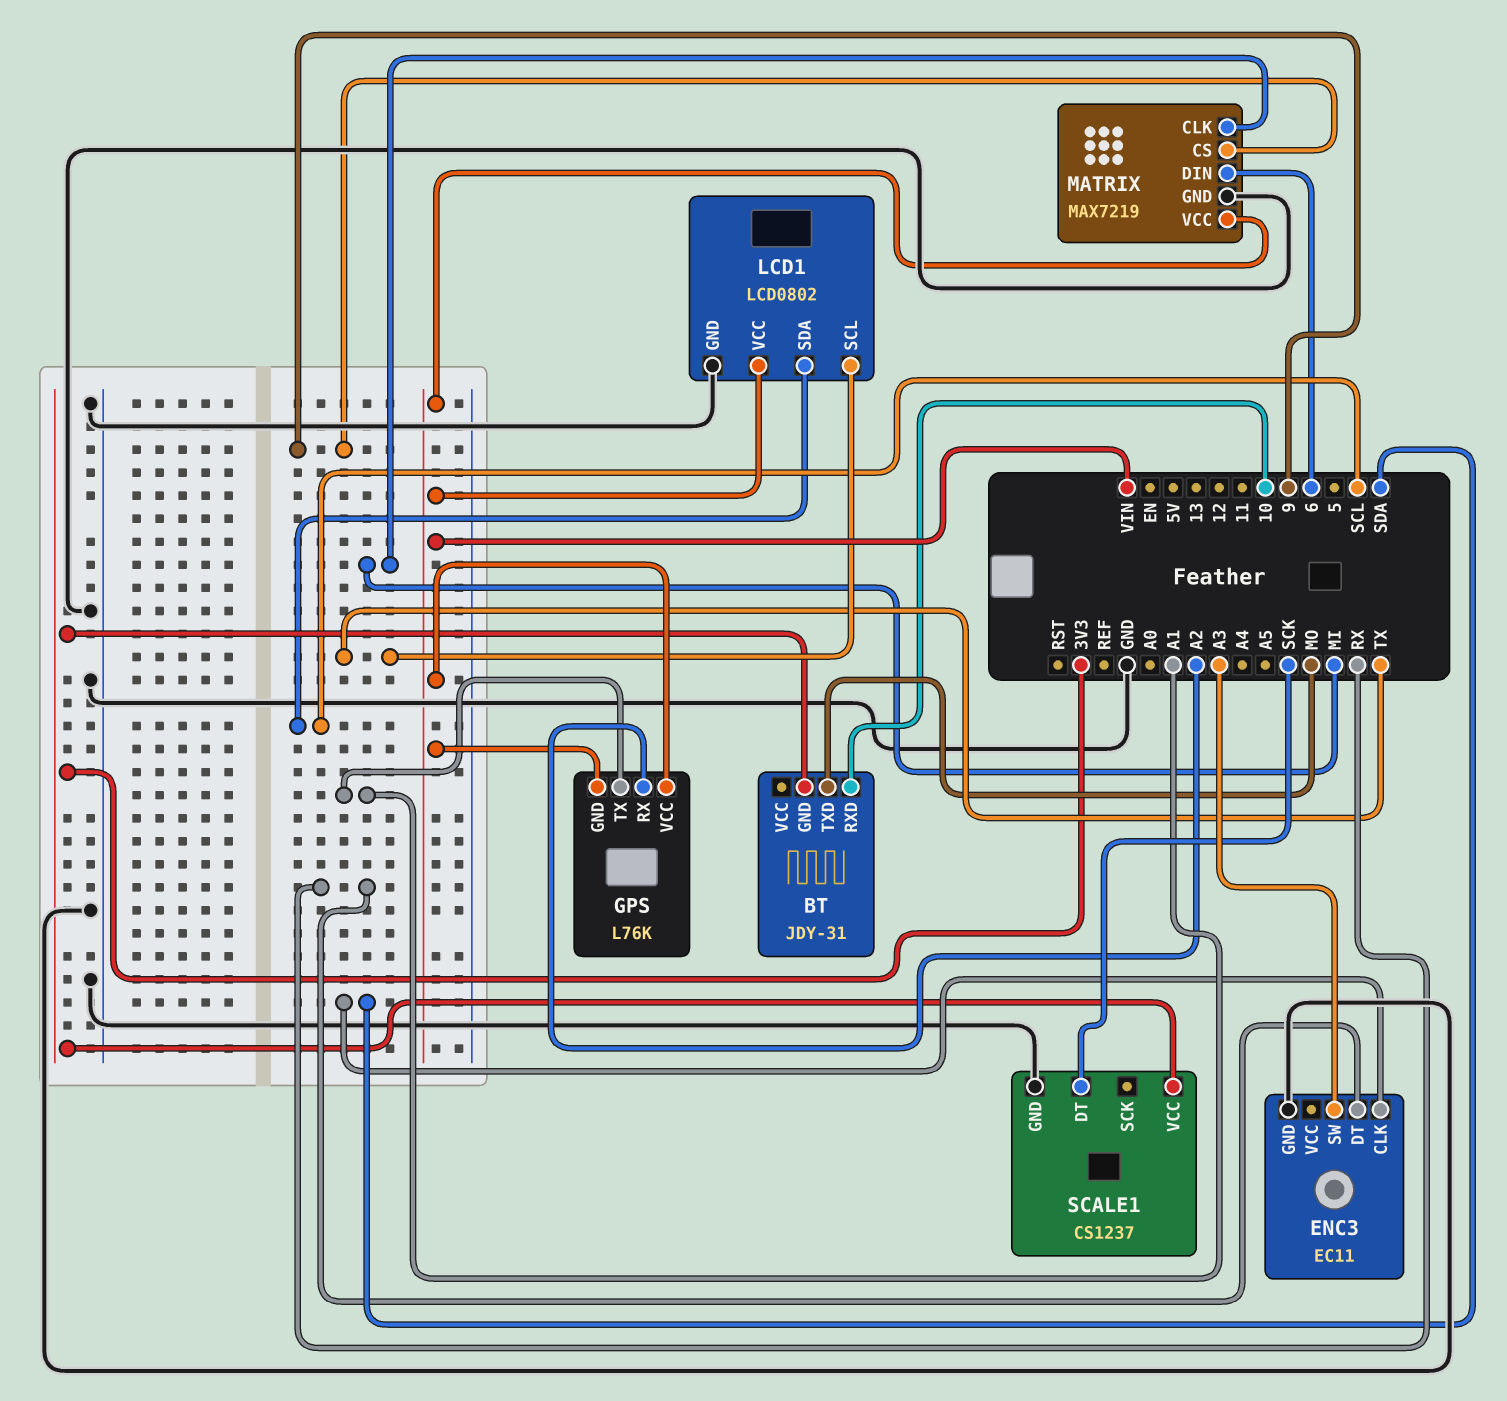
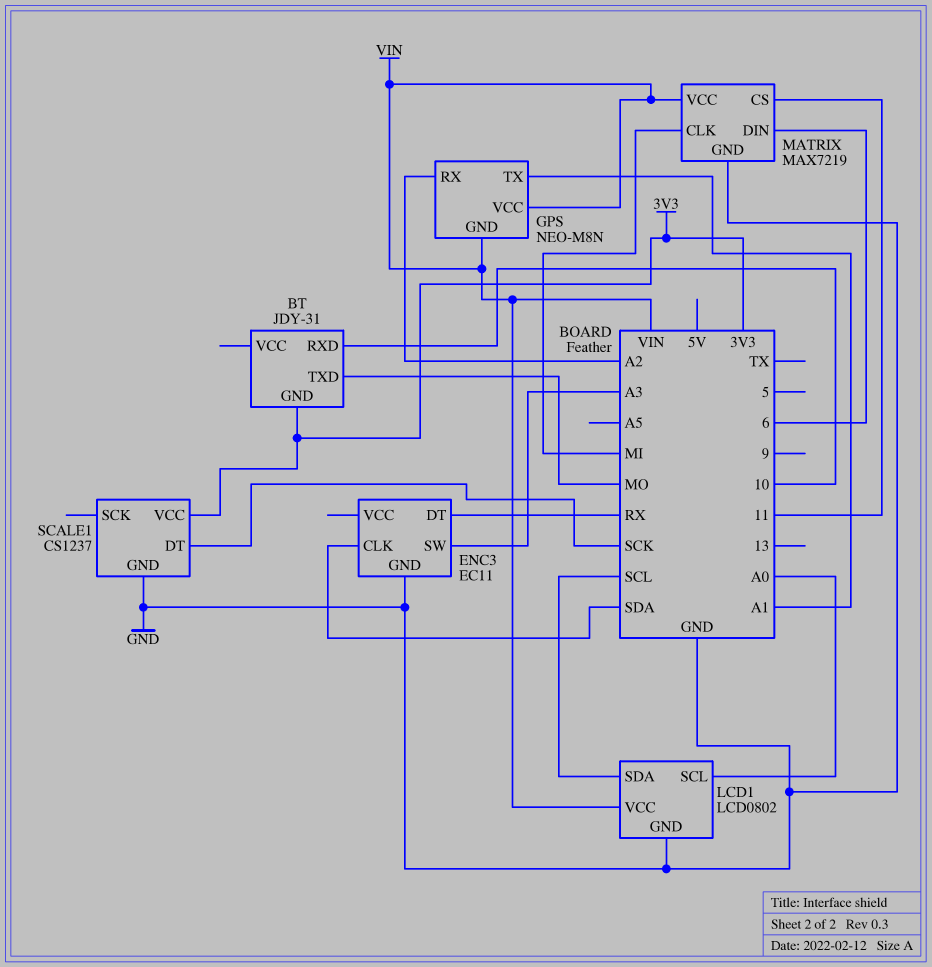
GPS: L76K -> NEO-M8N
LCD1 pin SCL: TX -> A0
MATRIX pin CS: 9 -> 11

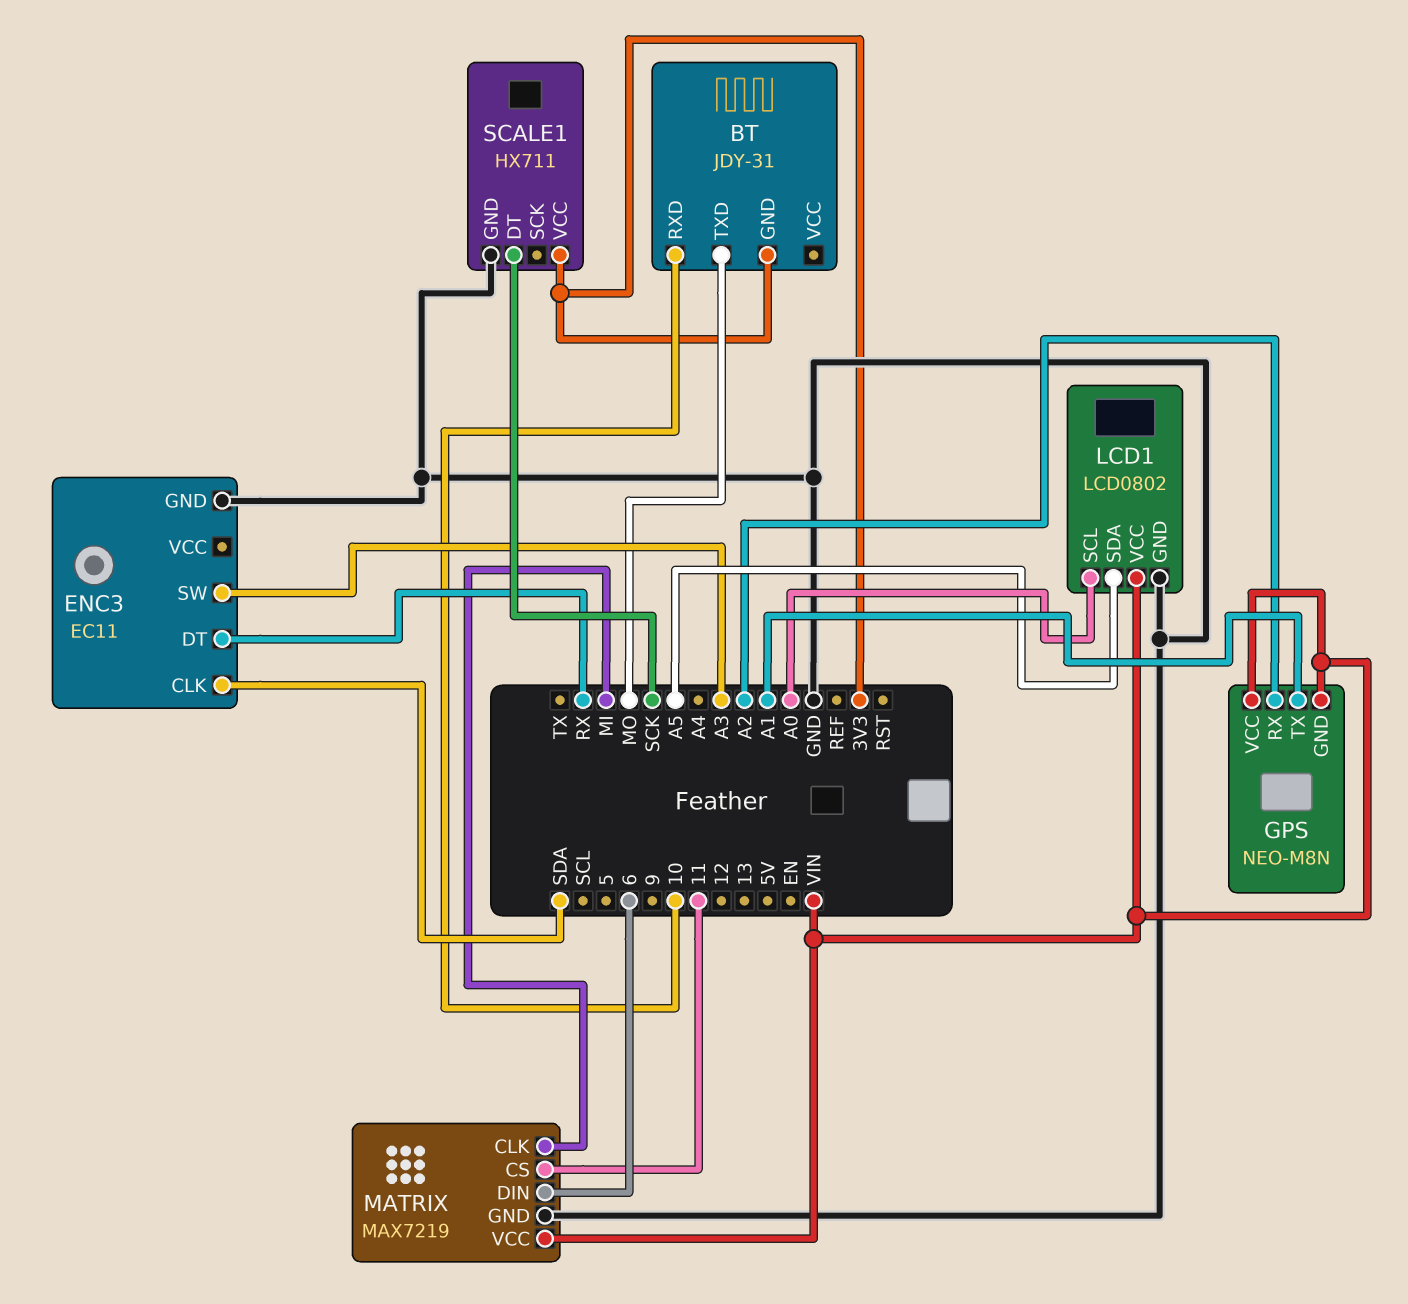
LCD1 pin SDA: SCL -> A5
SCALE1: CS1237 -> HX711

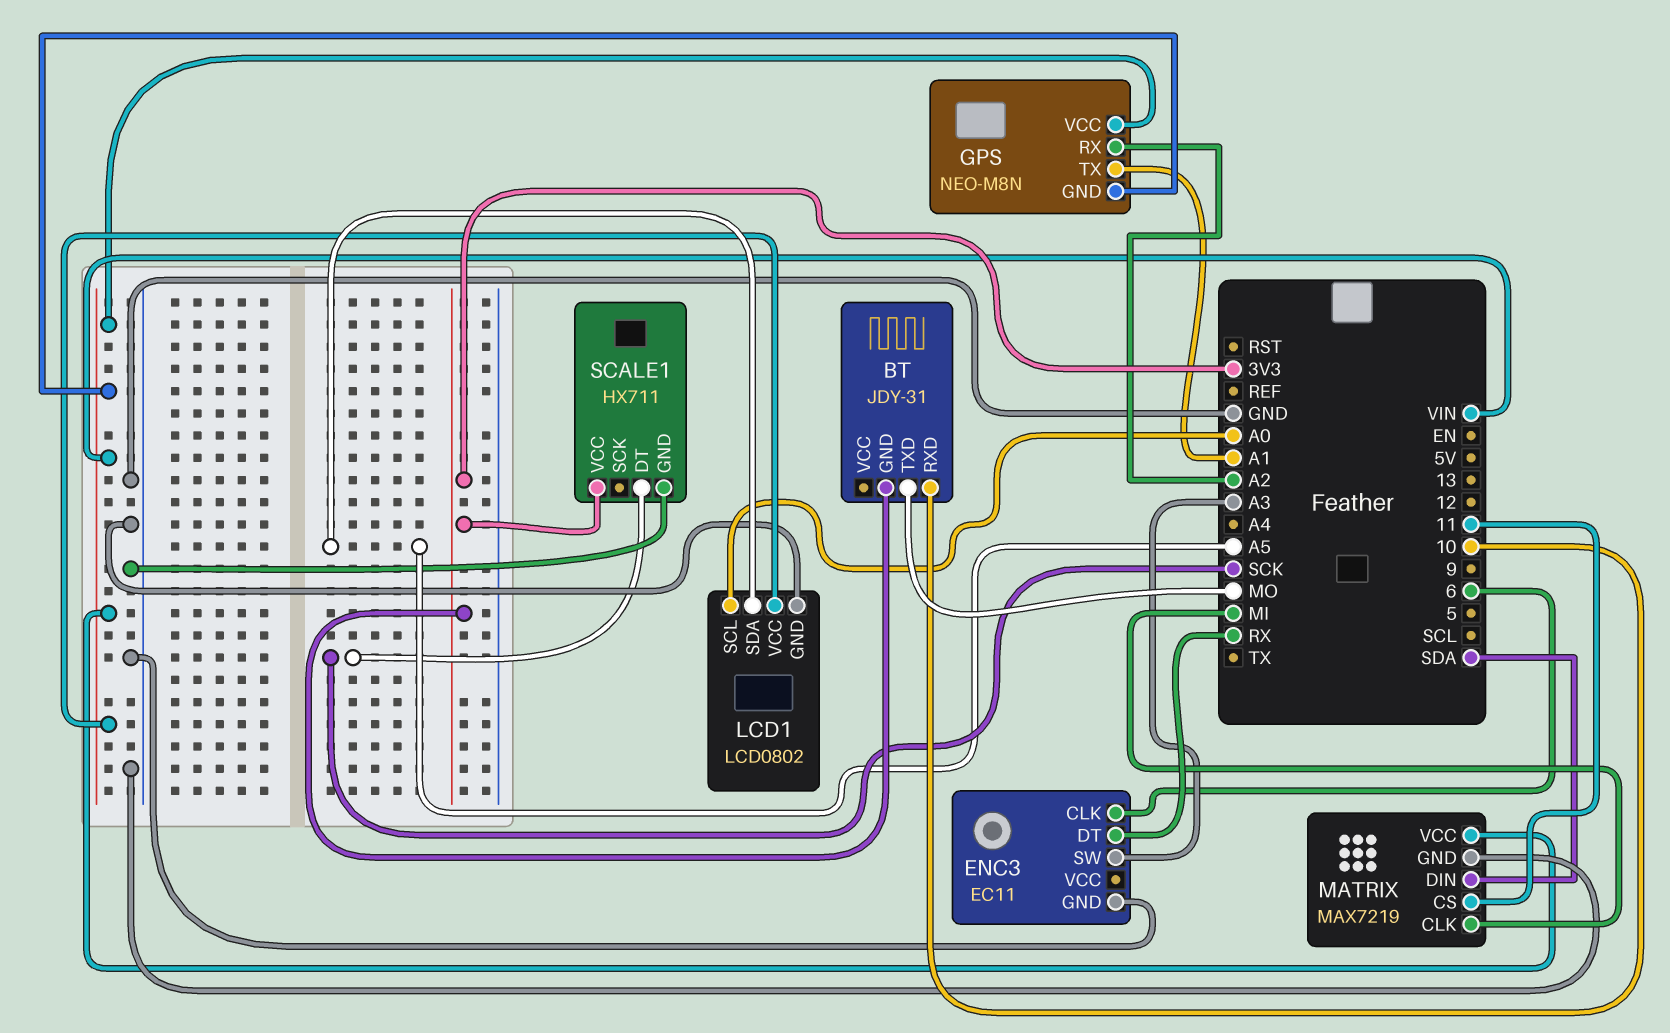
ENC3 pin CLK: SDA -> 6
MATRIX pin DIN: 6 -> SDA

